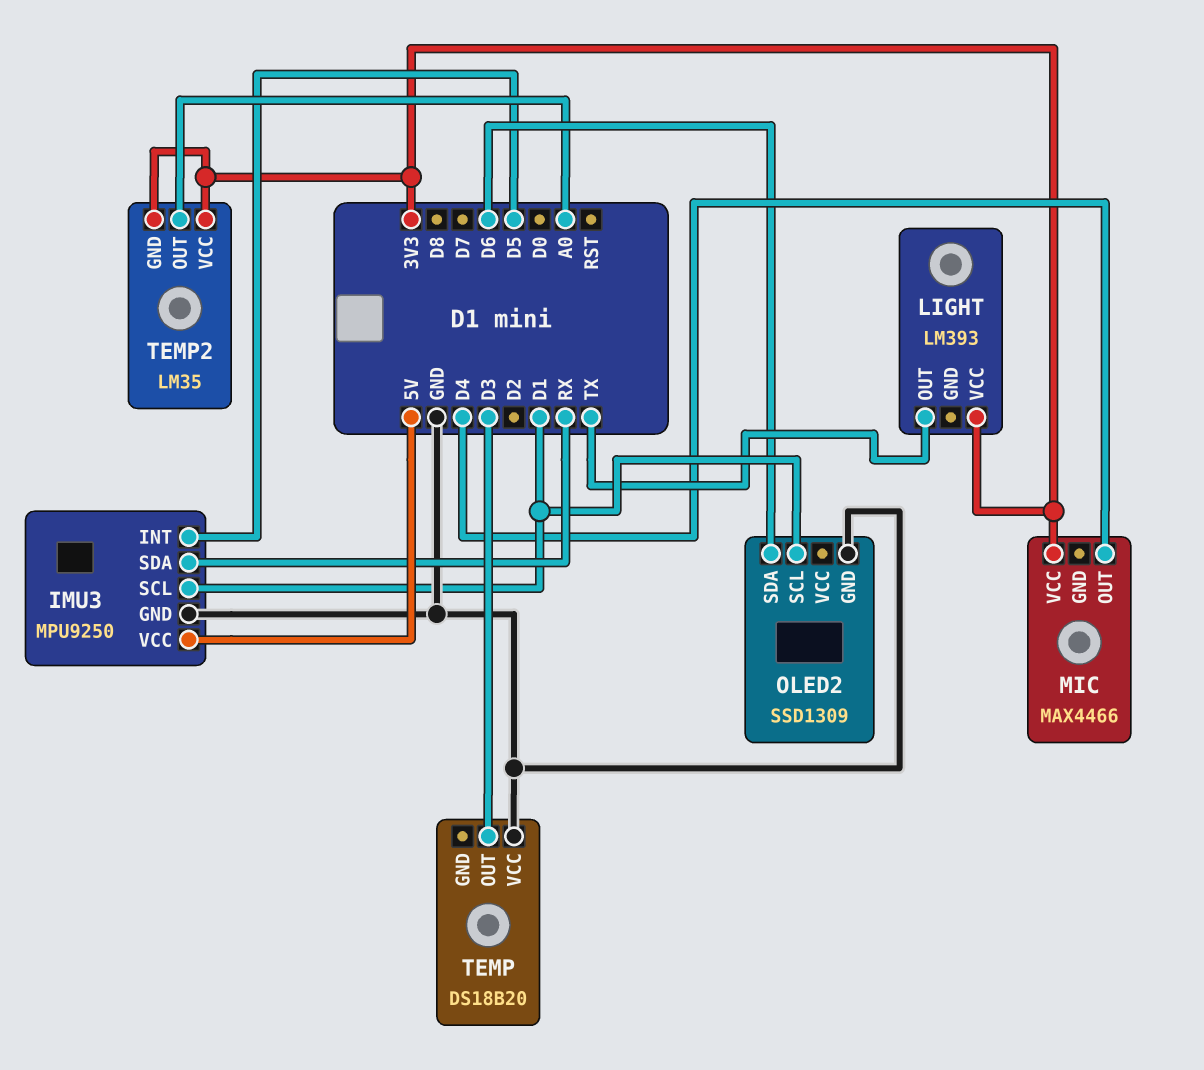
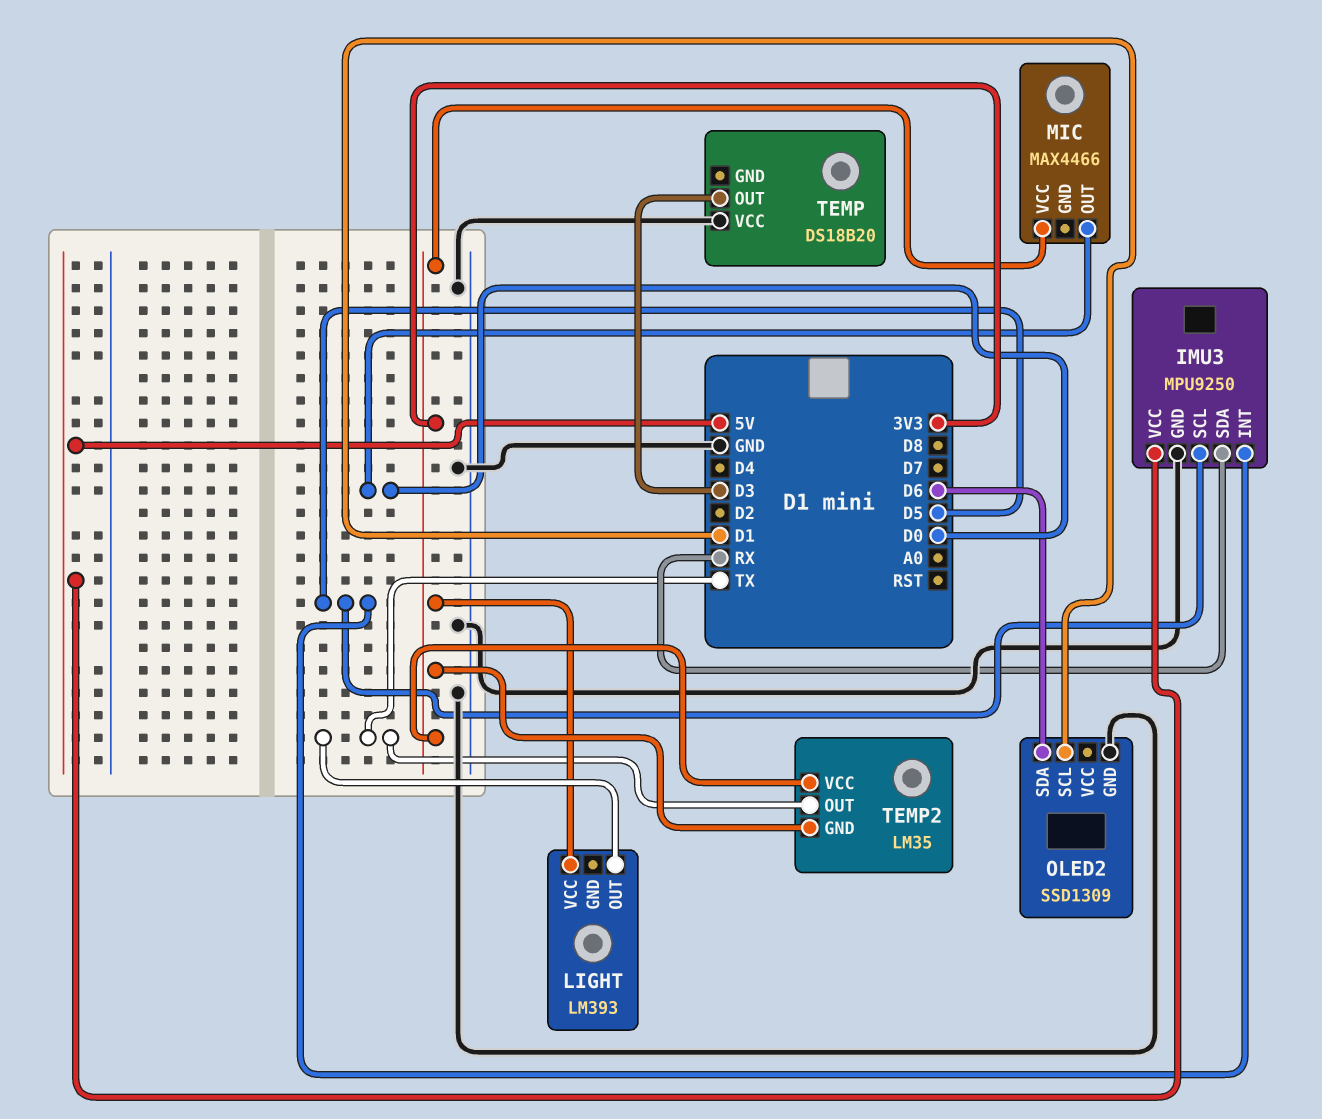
IMU3 pin SCL: D1 -> D5
MIC pin OUT: D4 -> D0
TEMP2 pin OUT: A0 -> TX

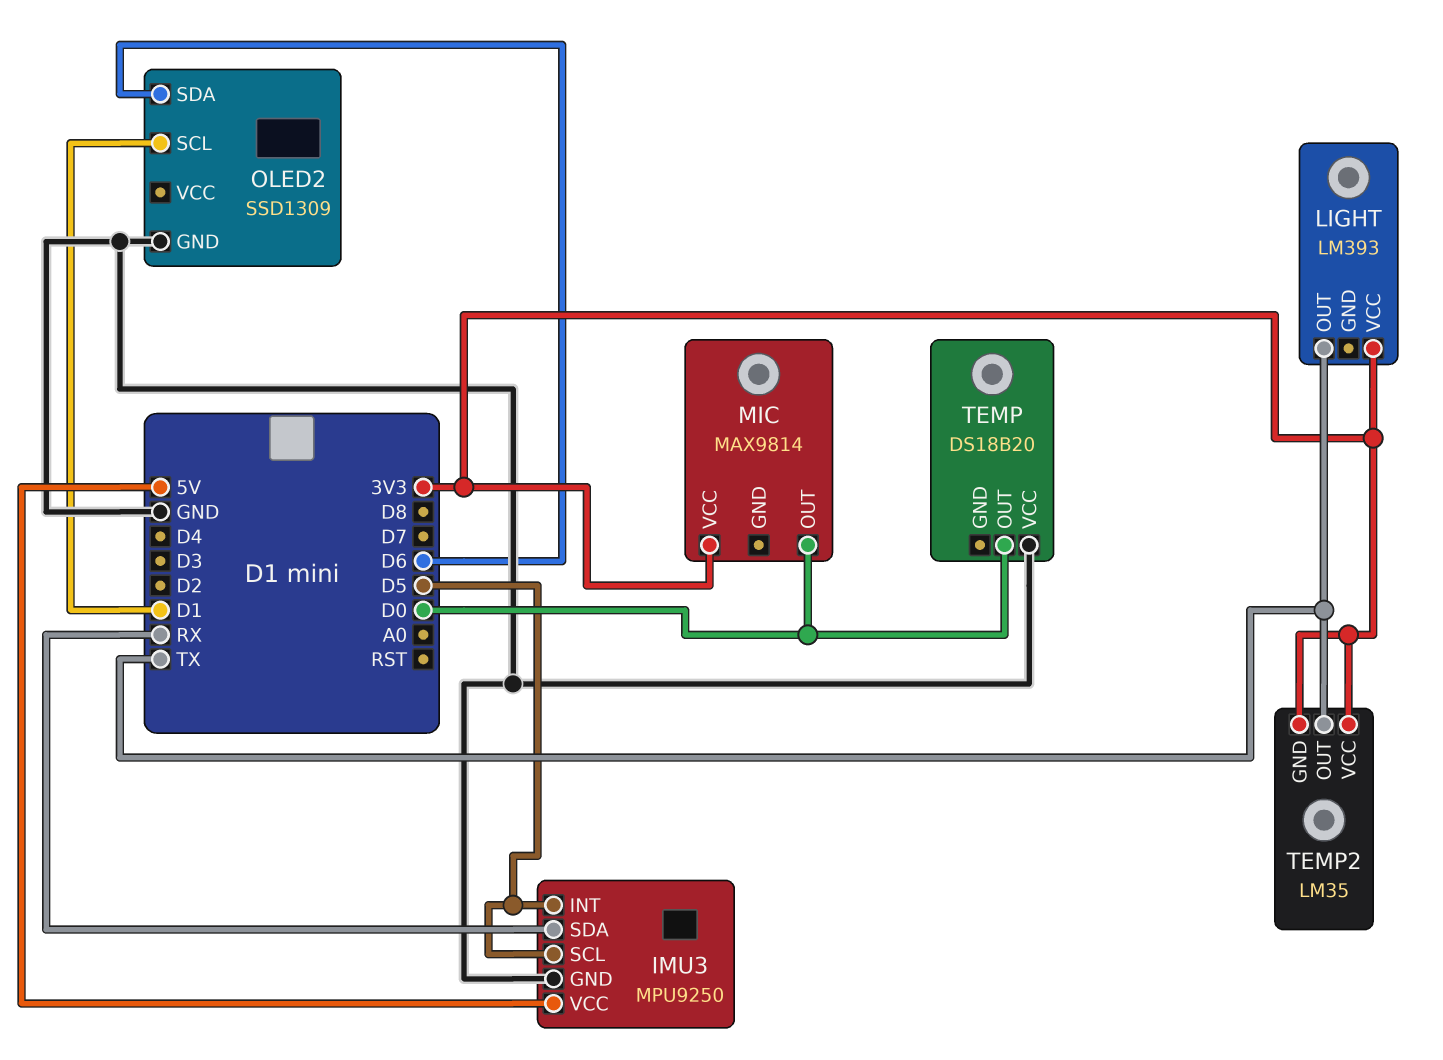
MIC: MAX4466 -> MAX9814
TEMP pin OUT: D3 -> D0

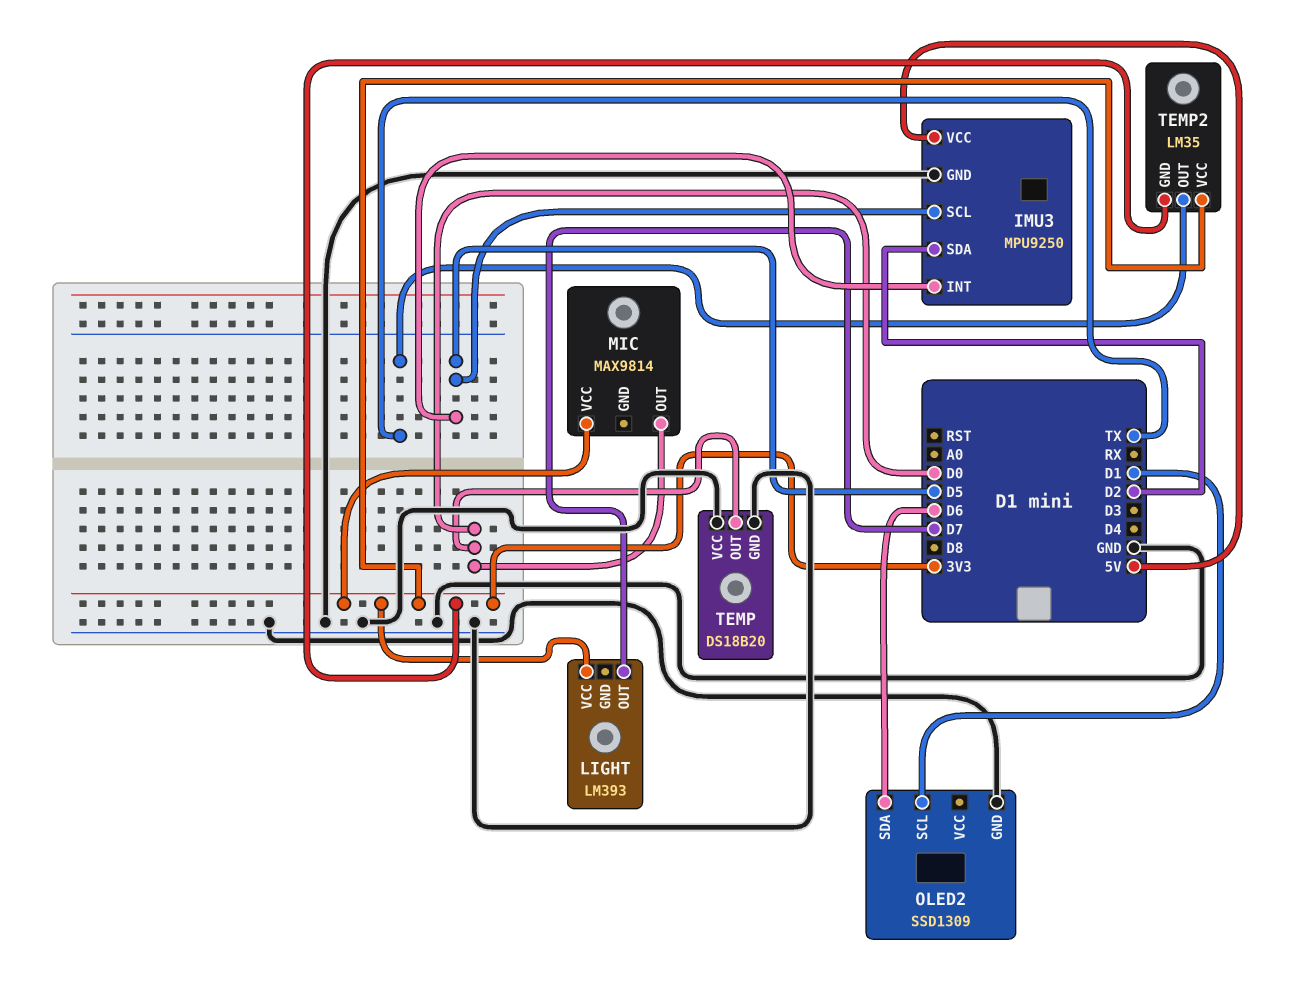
IMU3 pin SDA: RX -> D2
LIGHT pin OUT: TX -> D7
TEMP pin GND: none -> GND

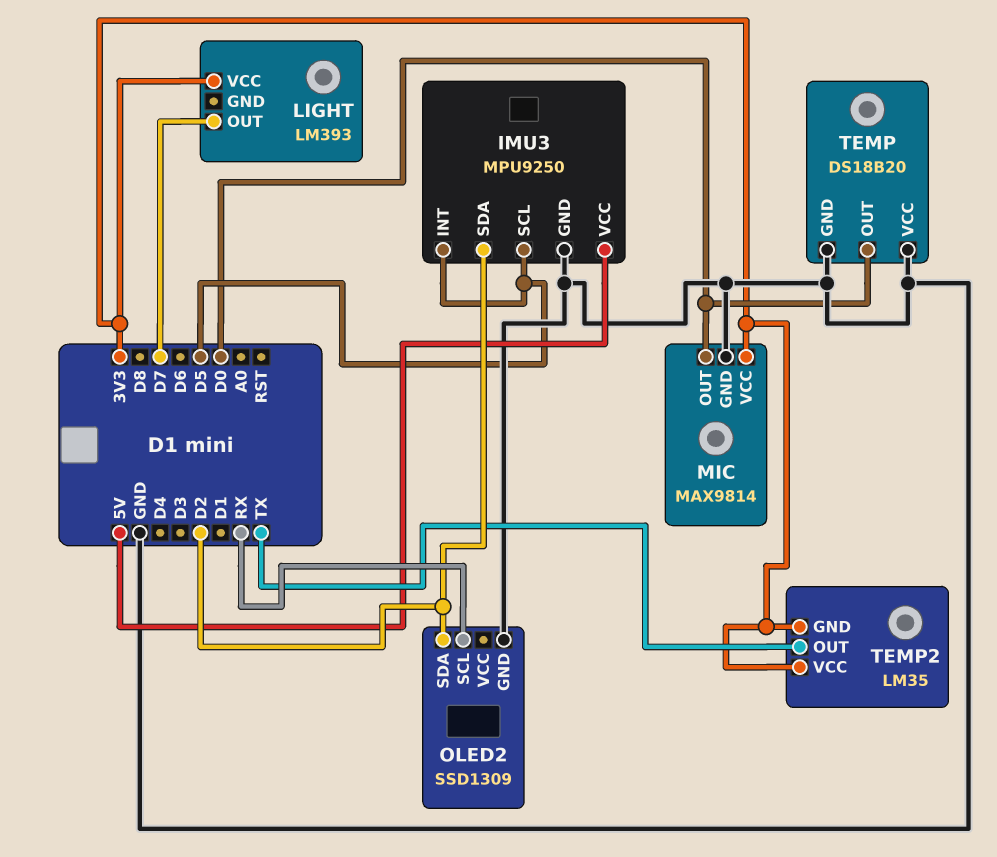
MIC pin GND: none -> GND
OLED2 pin SCL: D1 -> RX
OLED2 pin SDA: D6 -> D2

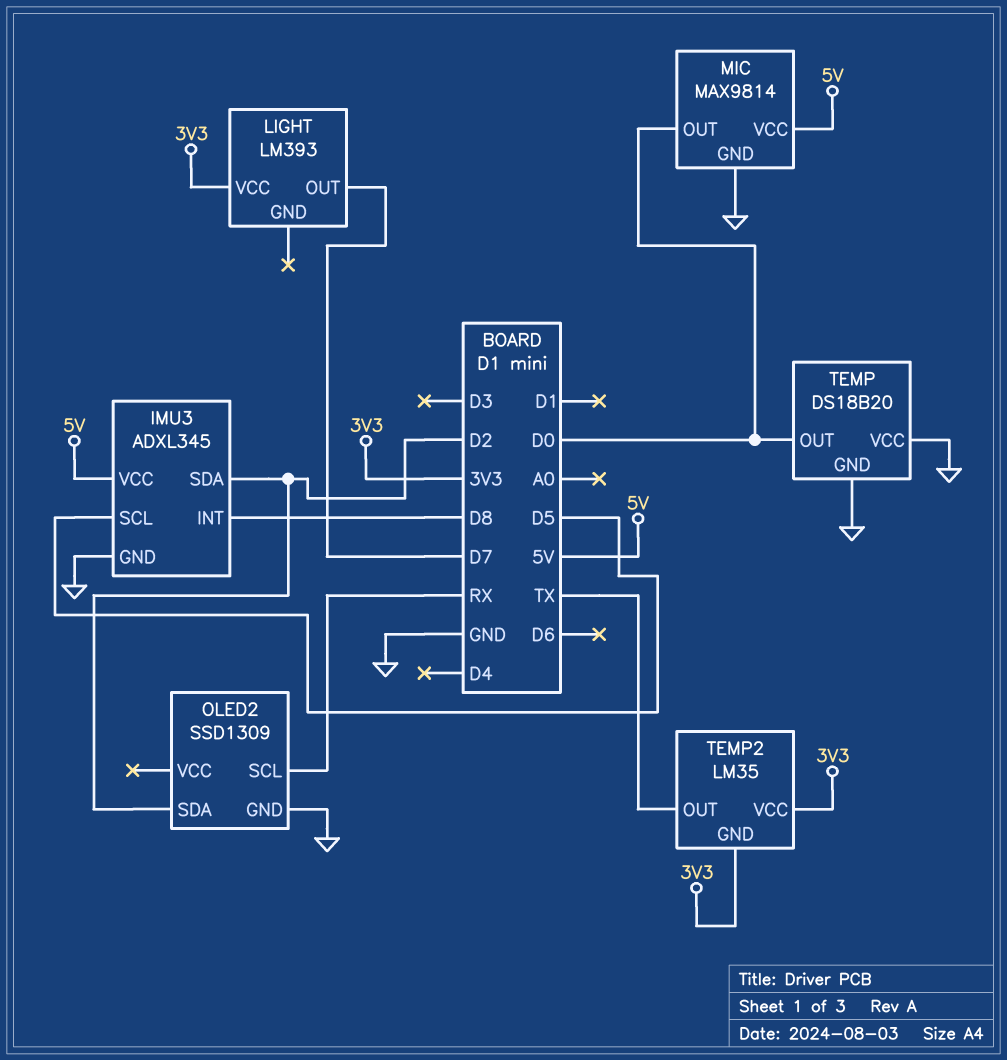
IMU3: MPU9250 -> ADXL345
IMU3 pin INT: D5 -> D8
MIC pin VCC: 3V3 -> 5V

